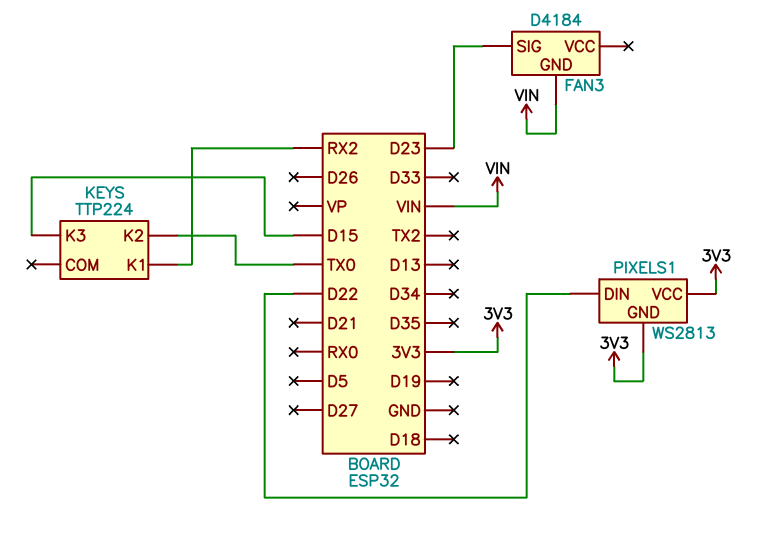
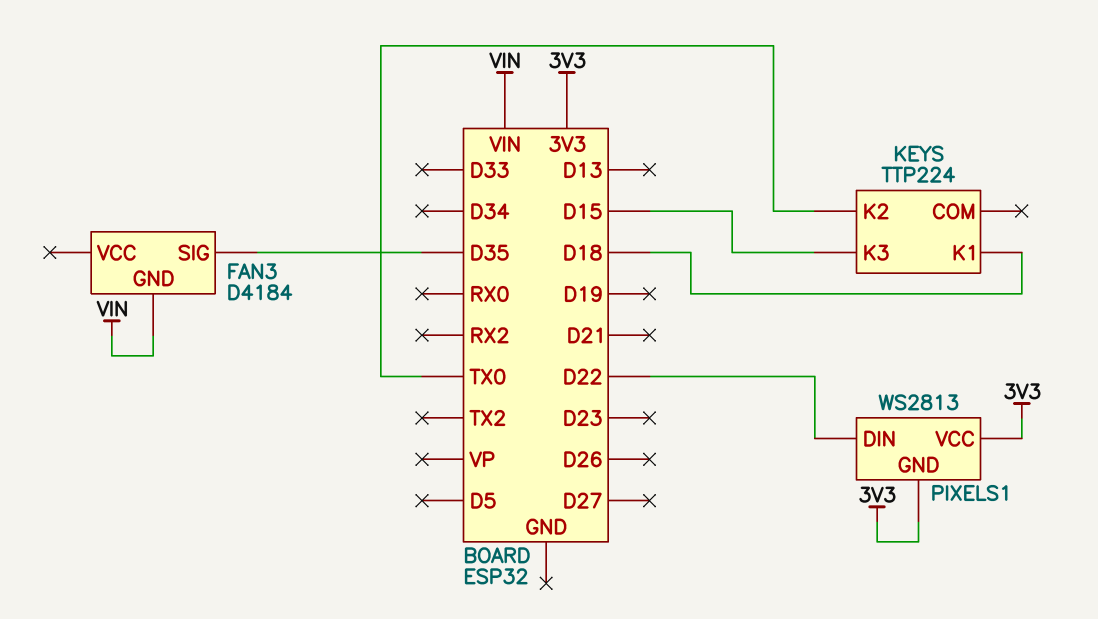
FAN3 pin SIG: D23 -> D35
KEYS pin K1: RX2 -> D18

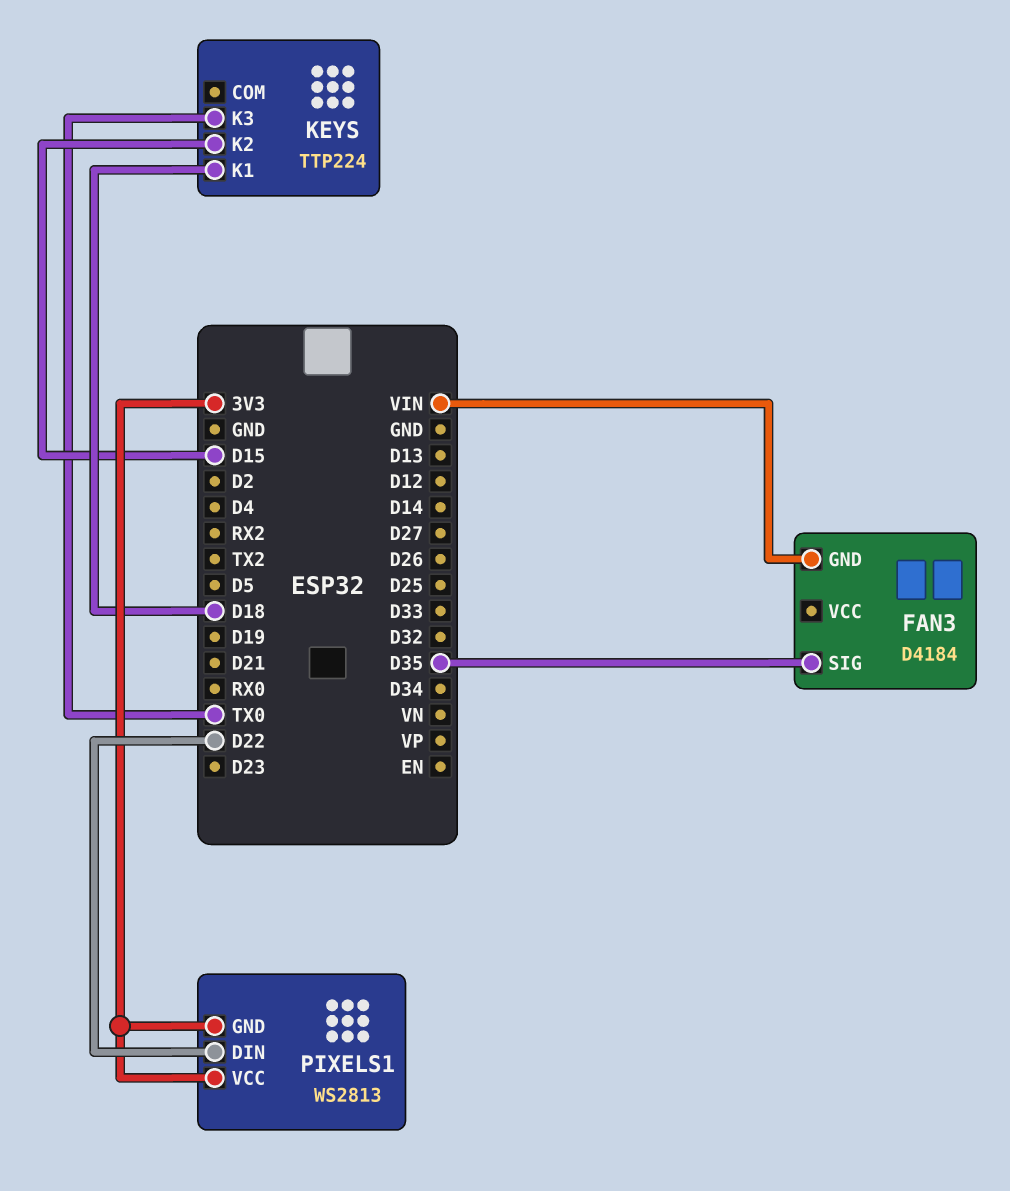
KEYS pin K2: TX0 -> D15
KEYS pin K3: D15 -> TX0

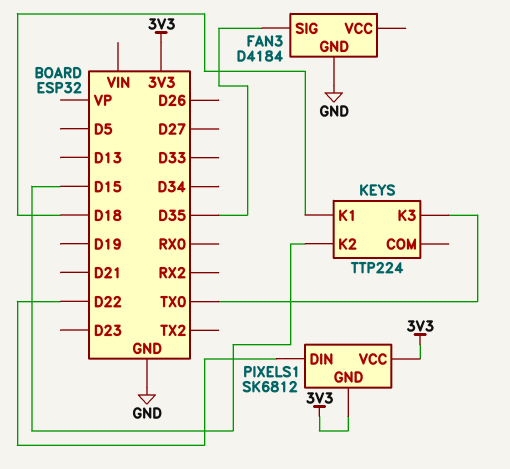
FAN3 pin GND: VIN -> GND
PIXELS1: WS2813 -> SK6812

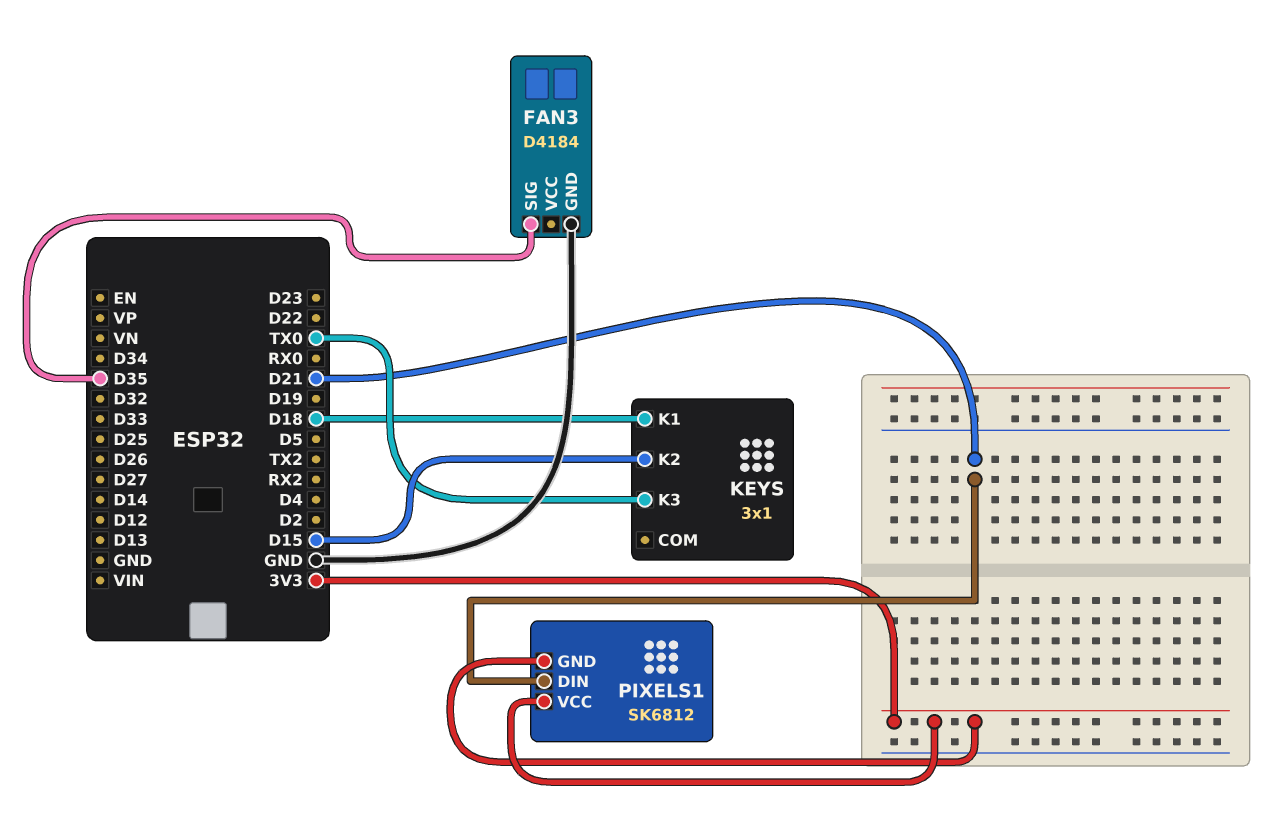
KEYS: TTP224 -> 3x1
PIXELS1 pin DIN: D22 -> D21

